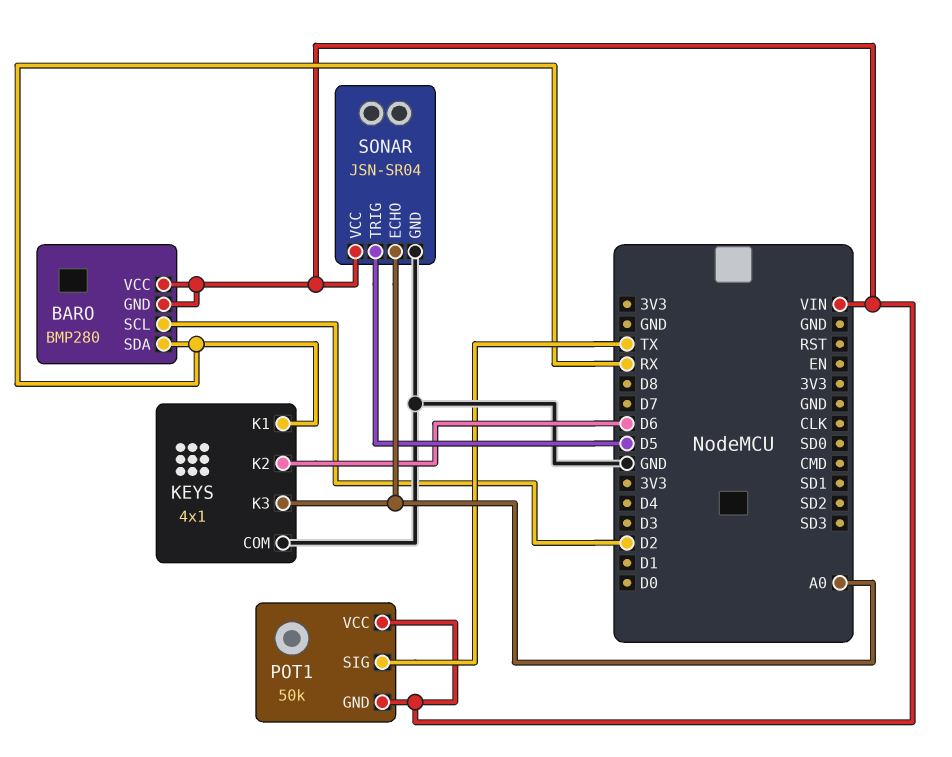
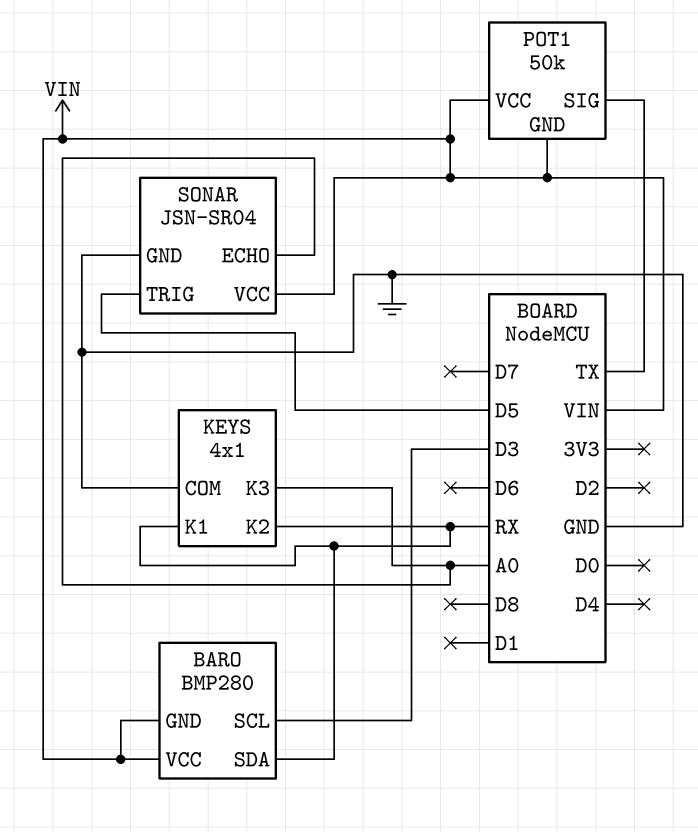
BARO pin SCL: D2 -> D3
KEYS pin K2: D6 -> RX

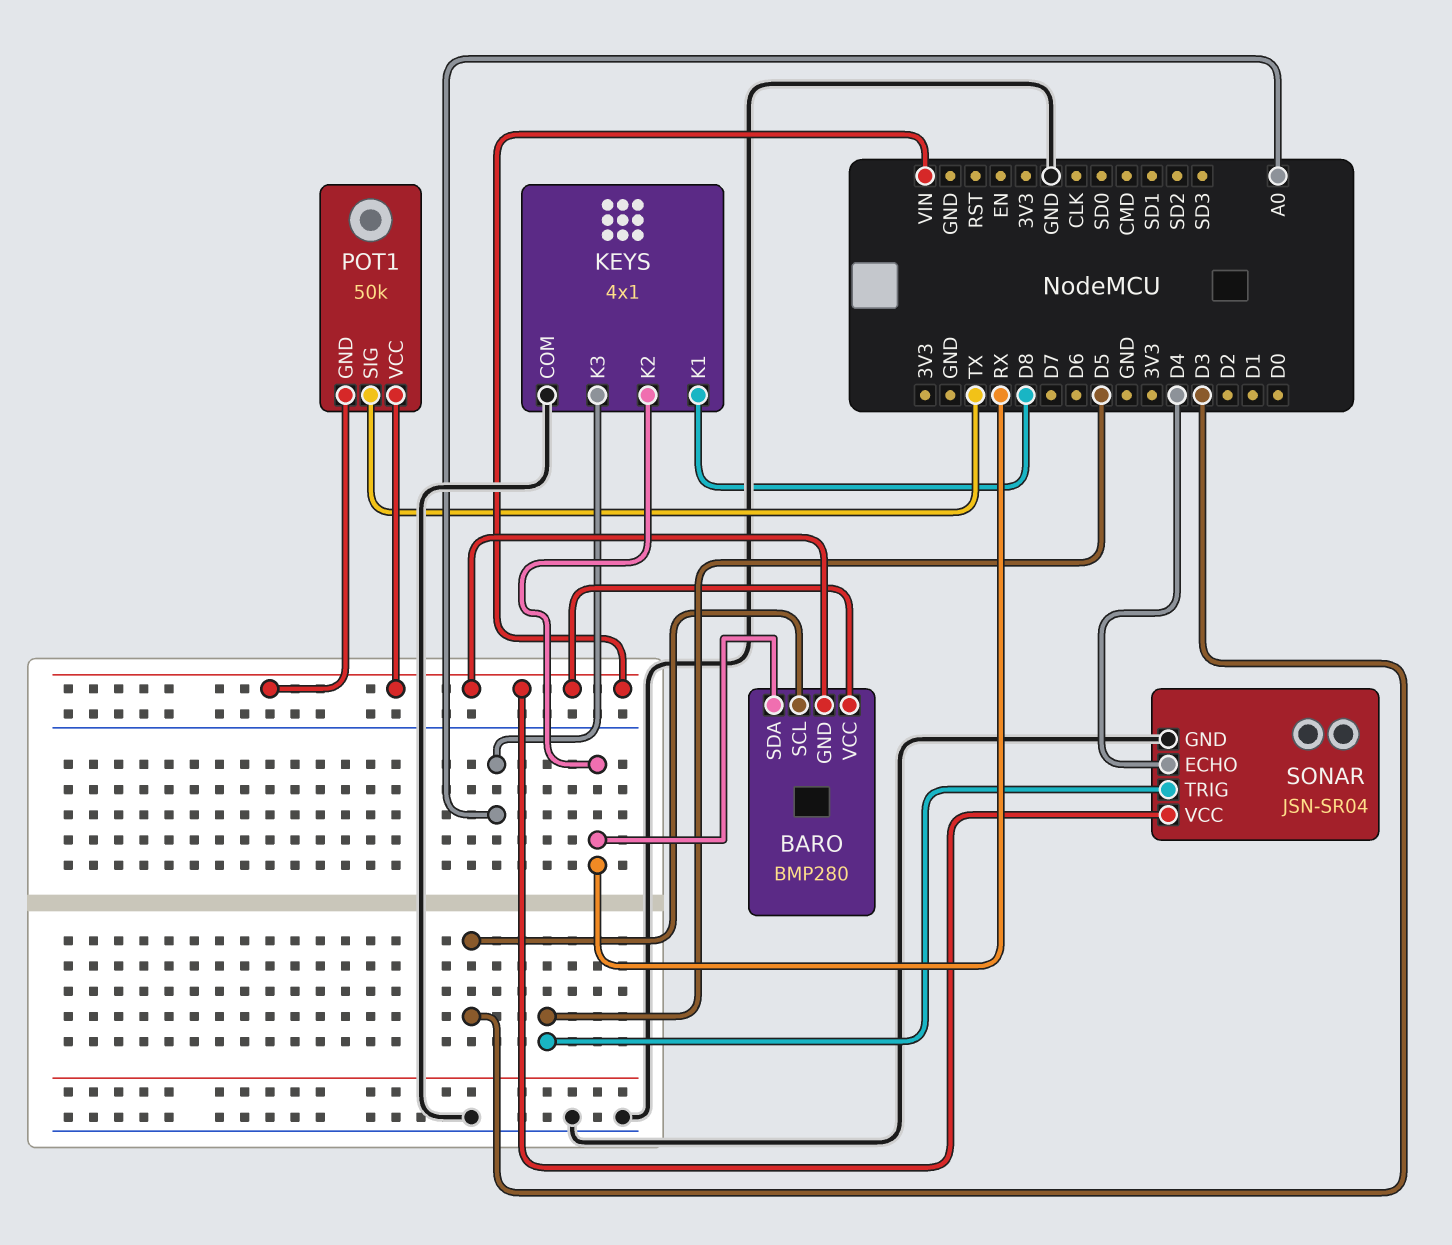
KEYS pin K1: RX -> D8
SONAR pin ECHO: A0 -> D4

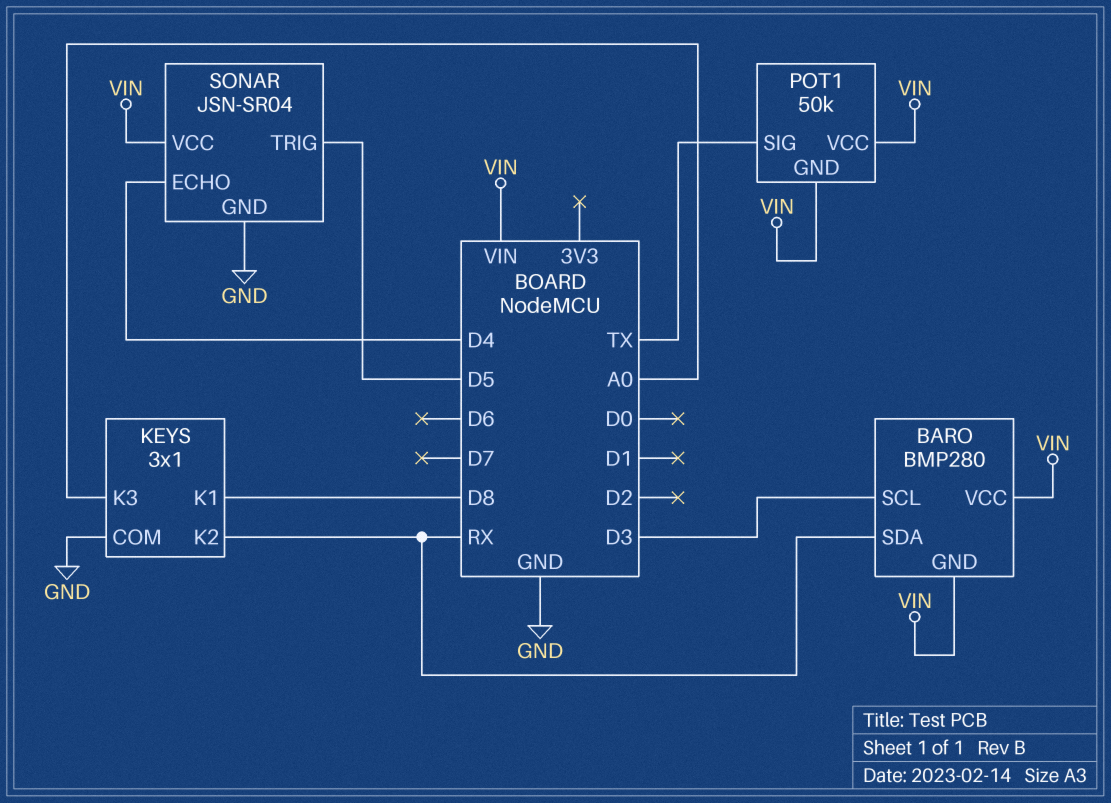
KEYS: 4x1 -> 3x1

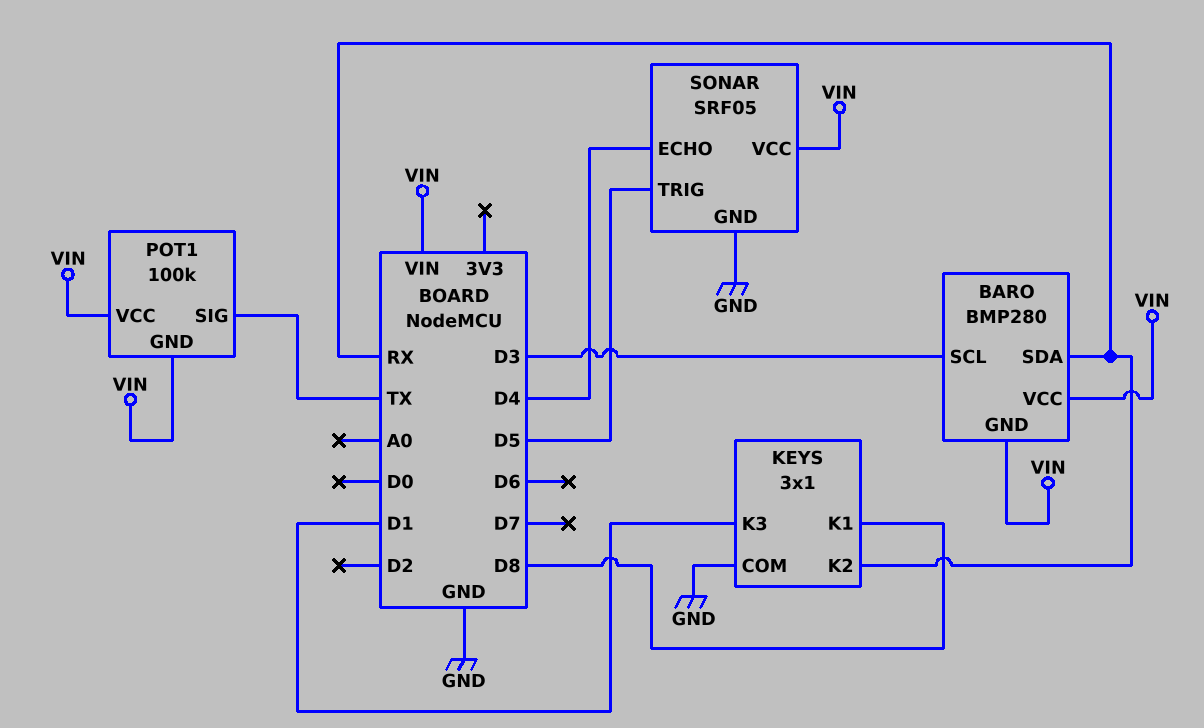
KEYS pin K3: A0 -> D1
POT1: 50k -> 100k
SONAR: JSN-SR04 -> SRF05

